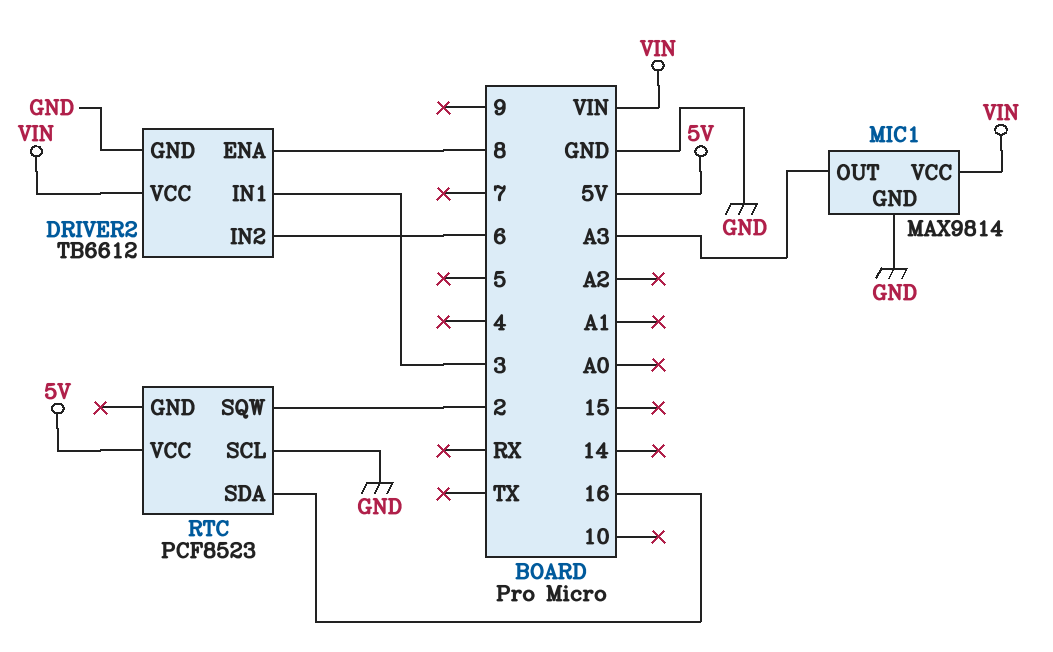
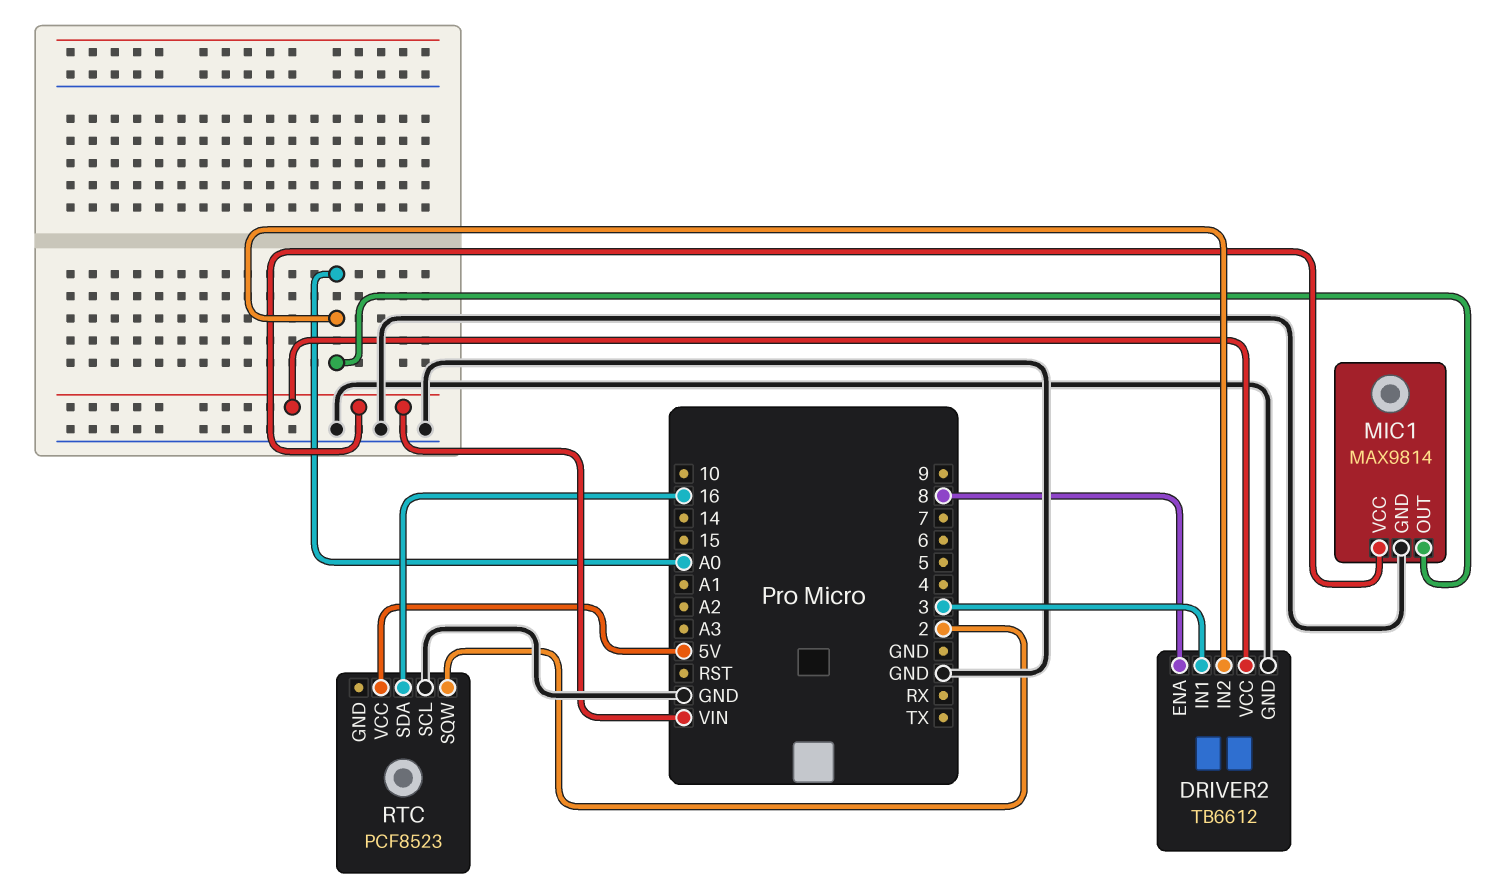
DRIVER2 pin IN2: 6 -> A0
MIC1 pin OUT: A3 -> A0

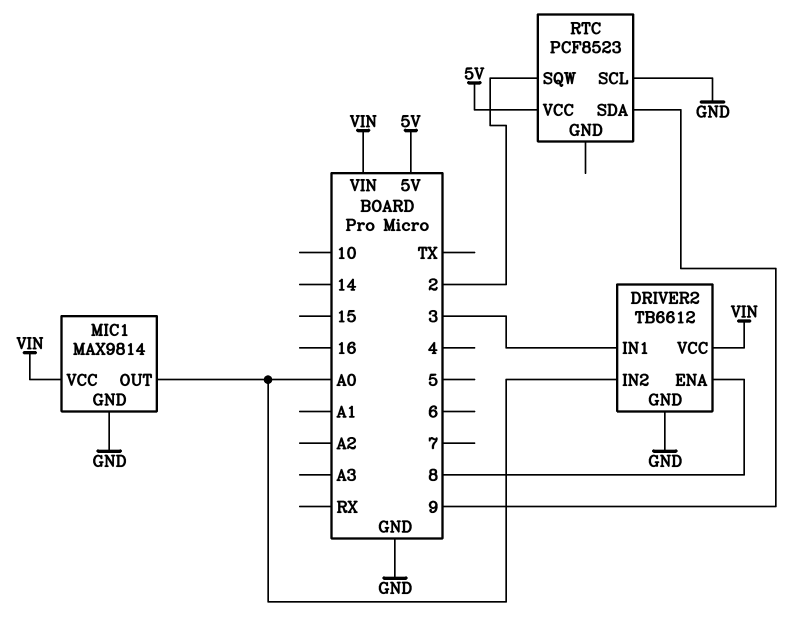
RTC pin SDA: 16 -> 9

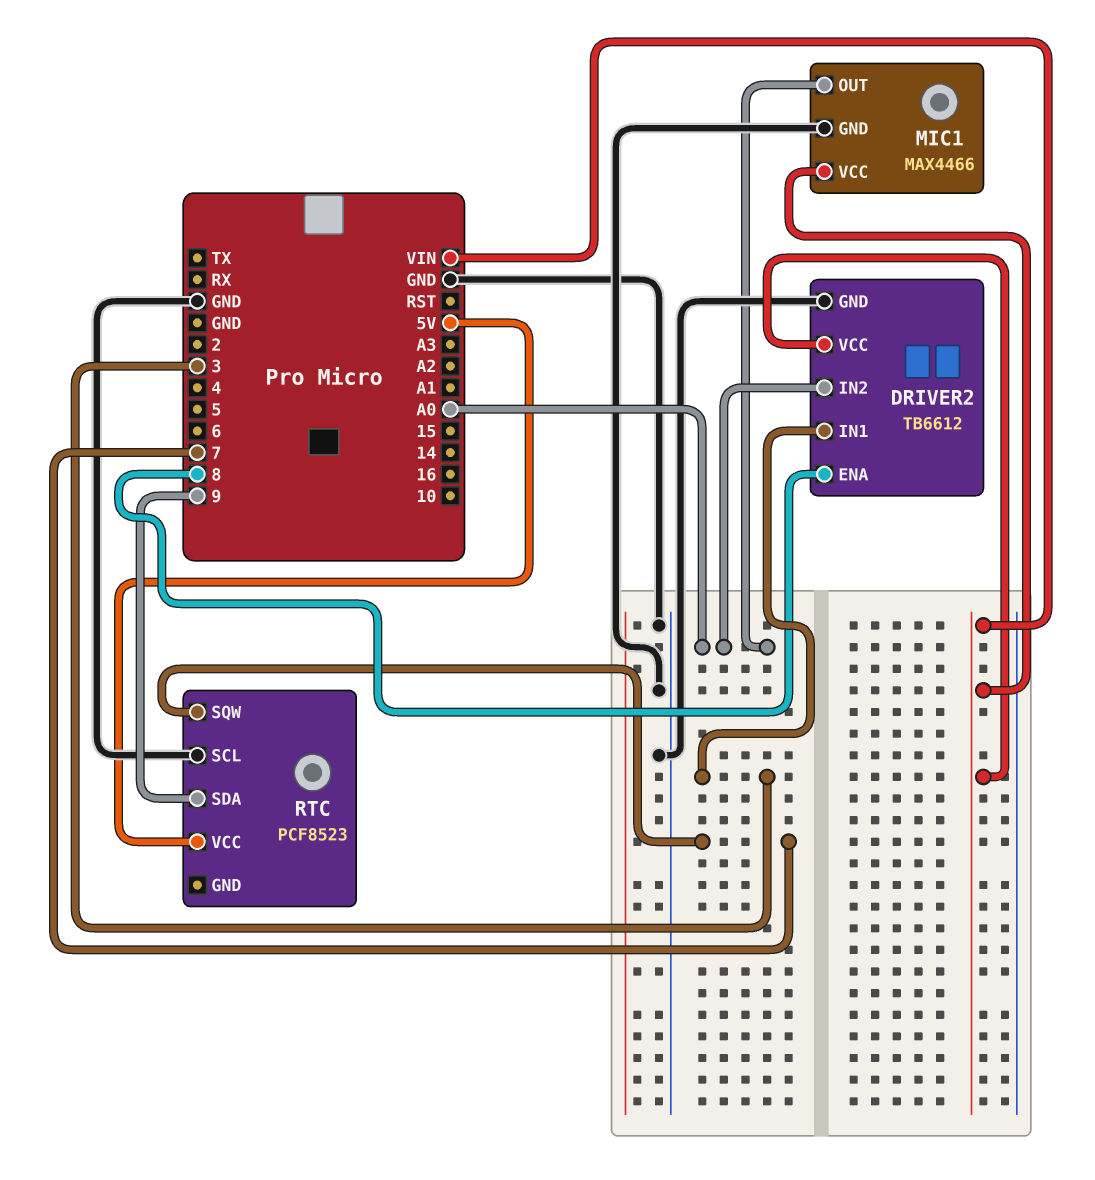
MIC1: MAX9814 -> MAX4466
RTC pin SQW: 2 -> 7

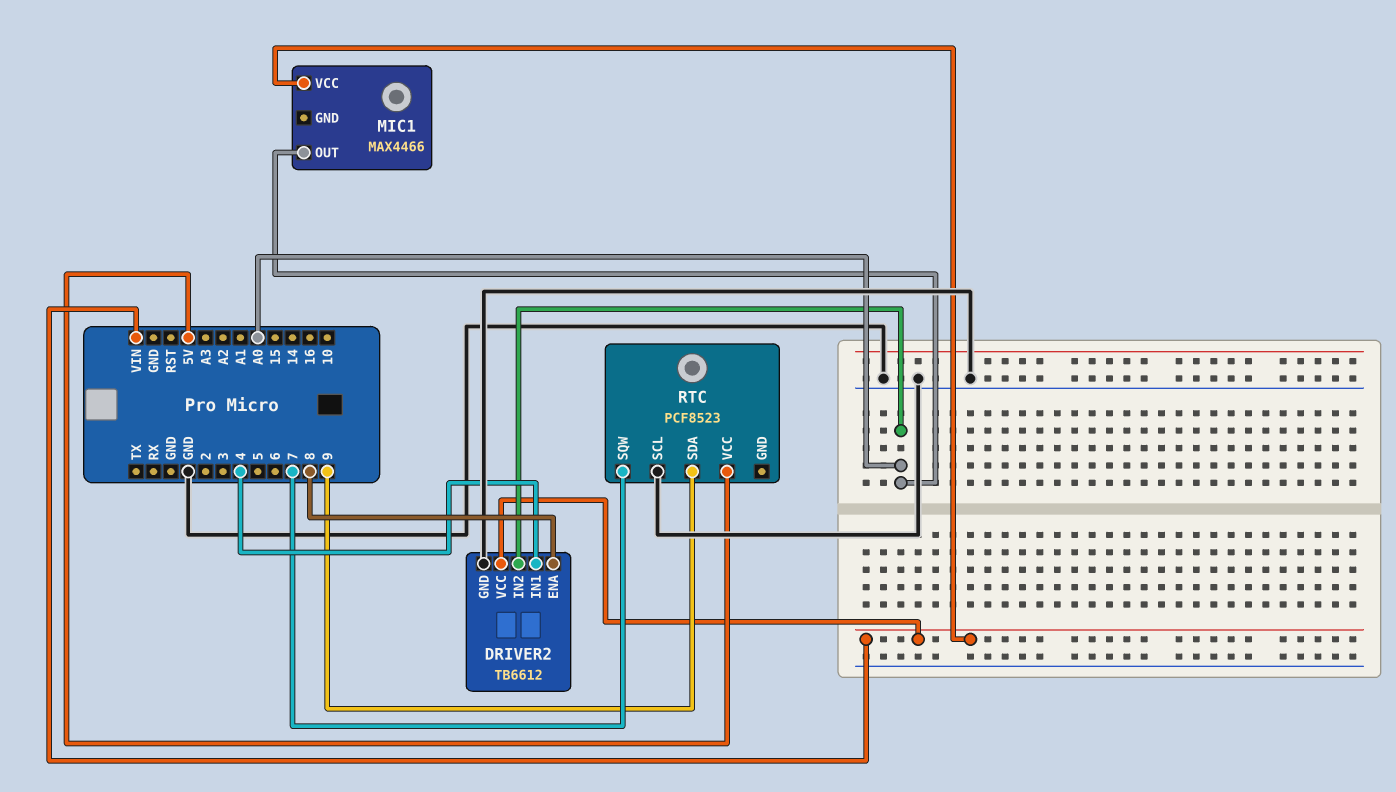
DRIVER2 pin IN1: 3 -> 4
MIC1 pin GND: GND -> none

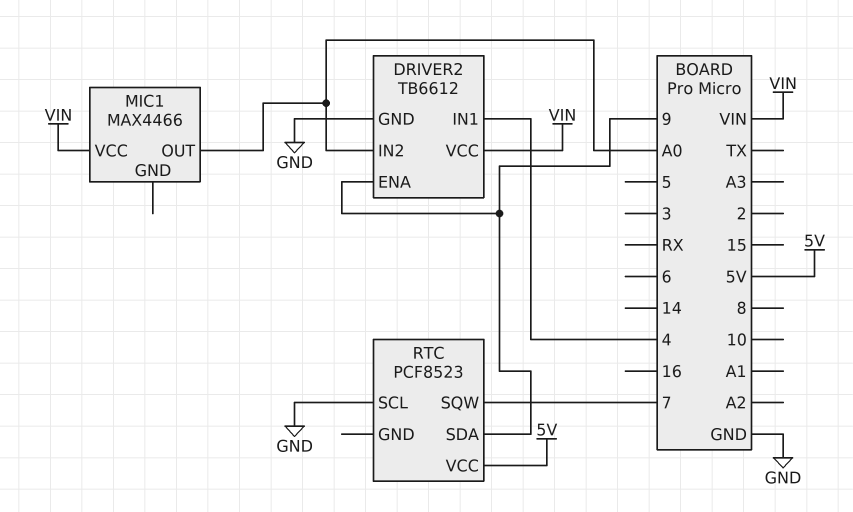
DRIVER2 pin ENA: 8 -> 9

